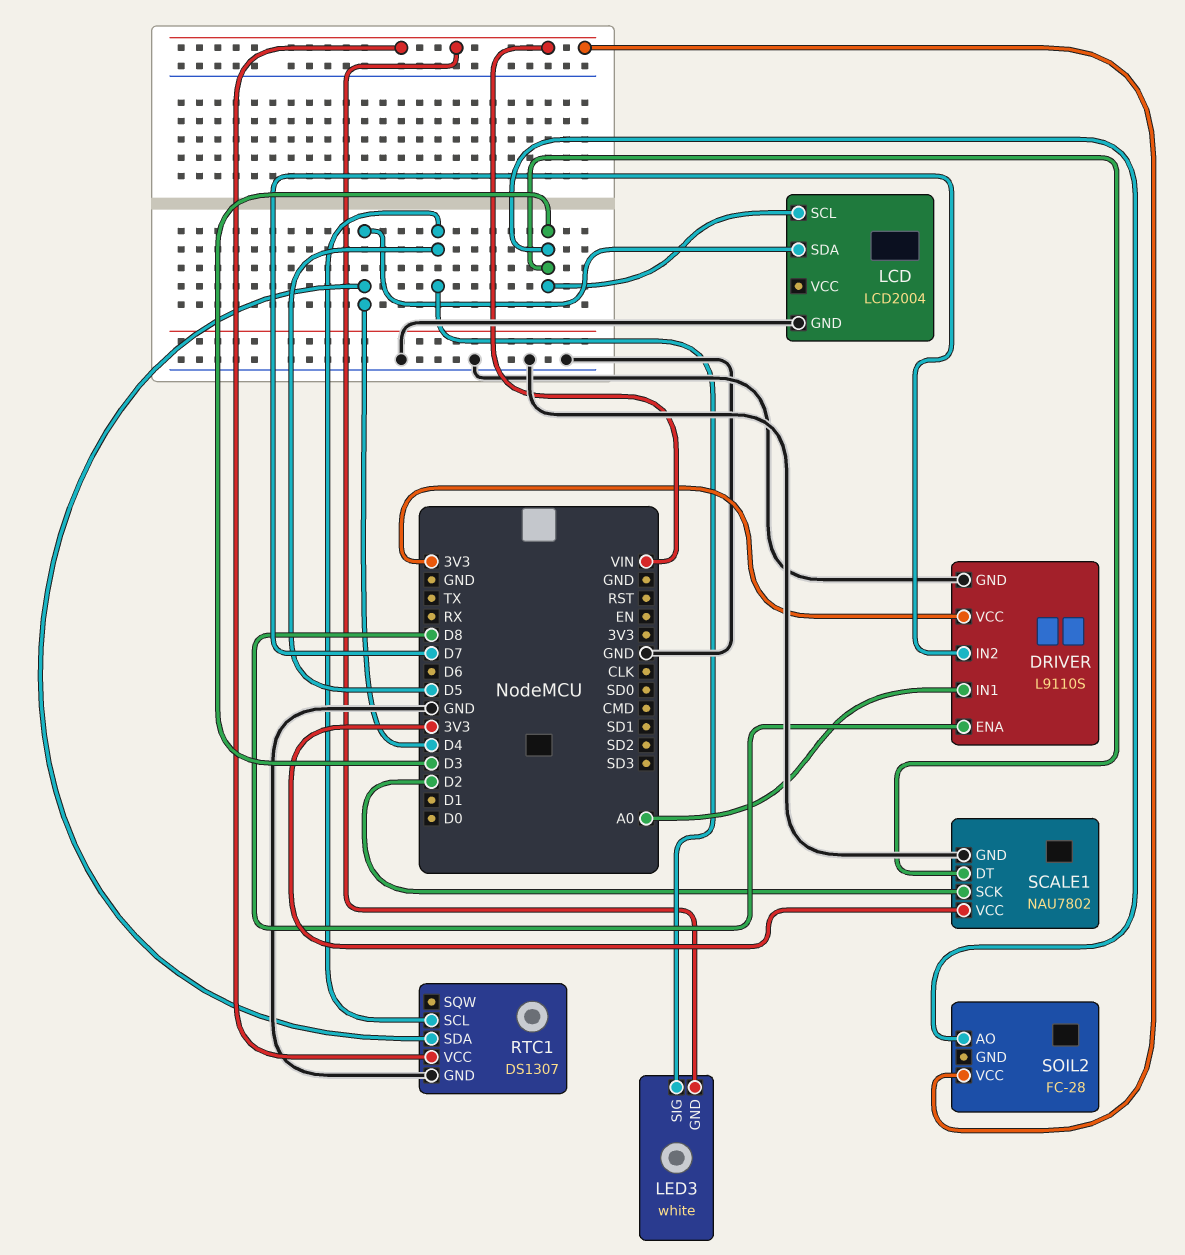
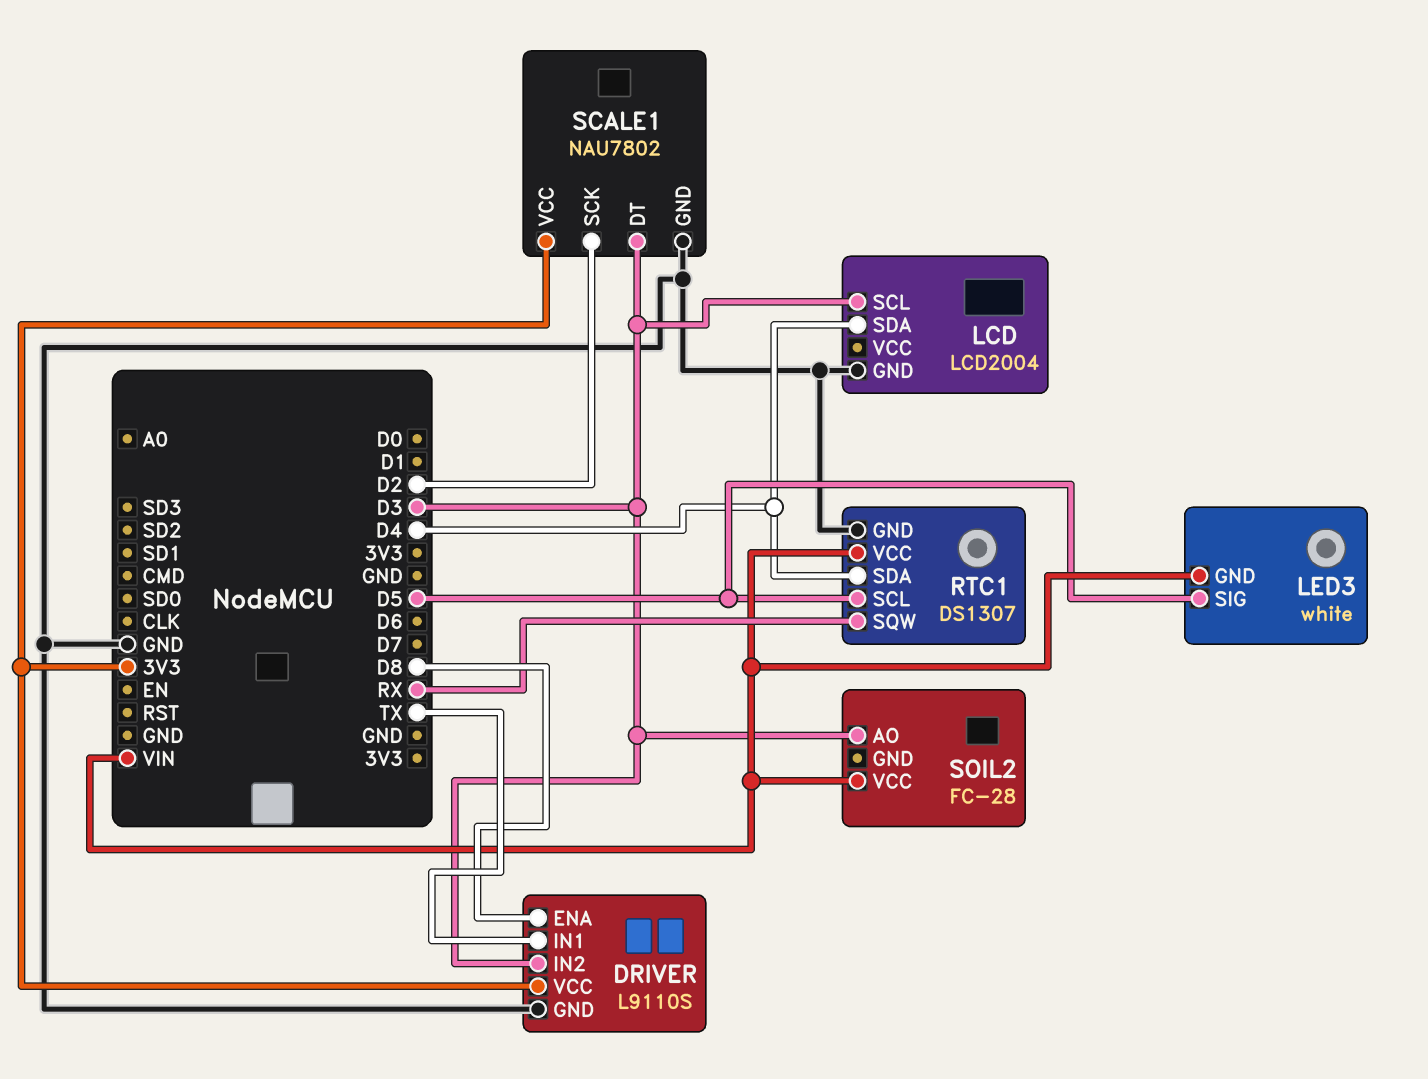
DRIVER pin IN1: A0 -> TX
DRIVER pin IN2: D7 -> D3
RTC1 pin SQW: none -> RX

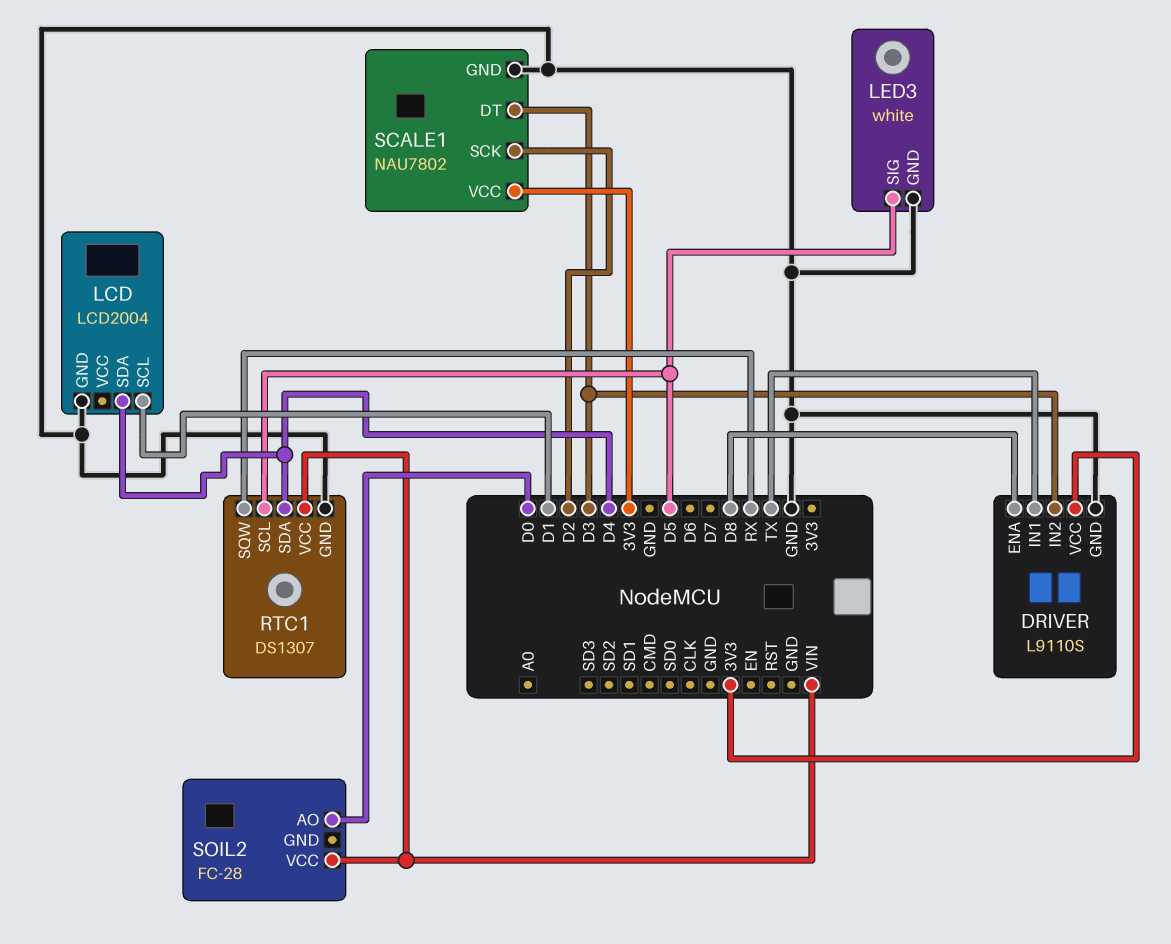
LCD pin SCL: D3 -> D1
LED3 pin GND: VIN -> GND
SOIL2 pin AO: D3 -> D0

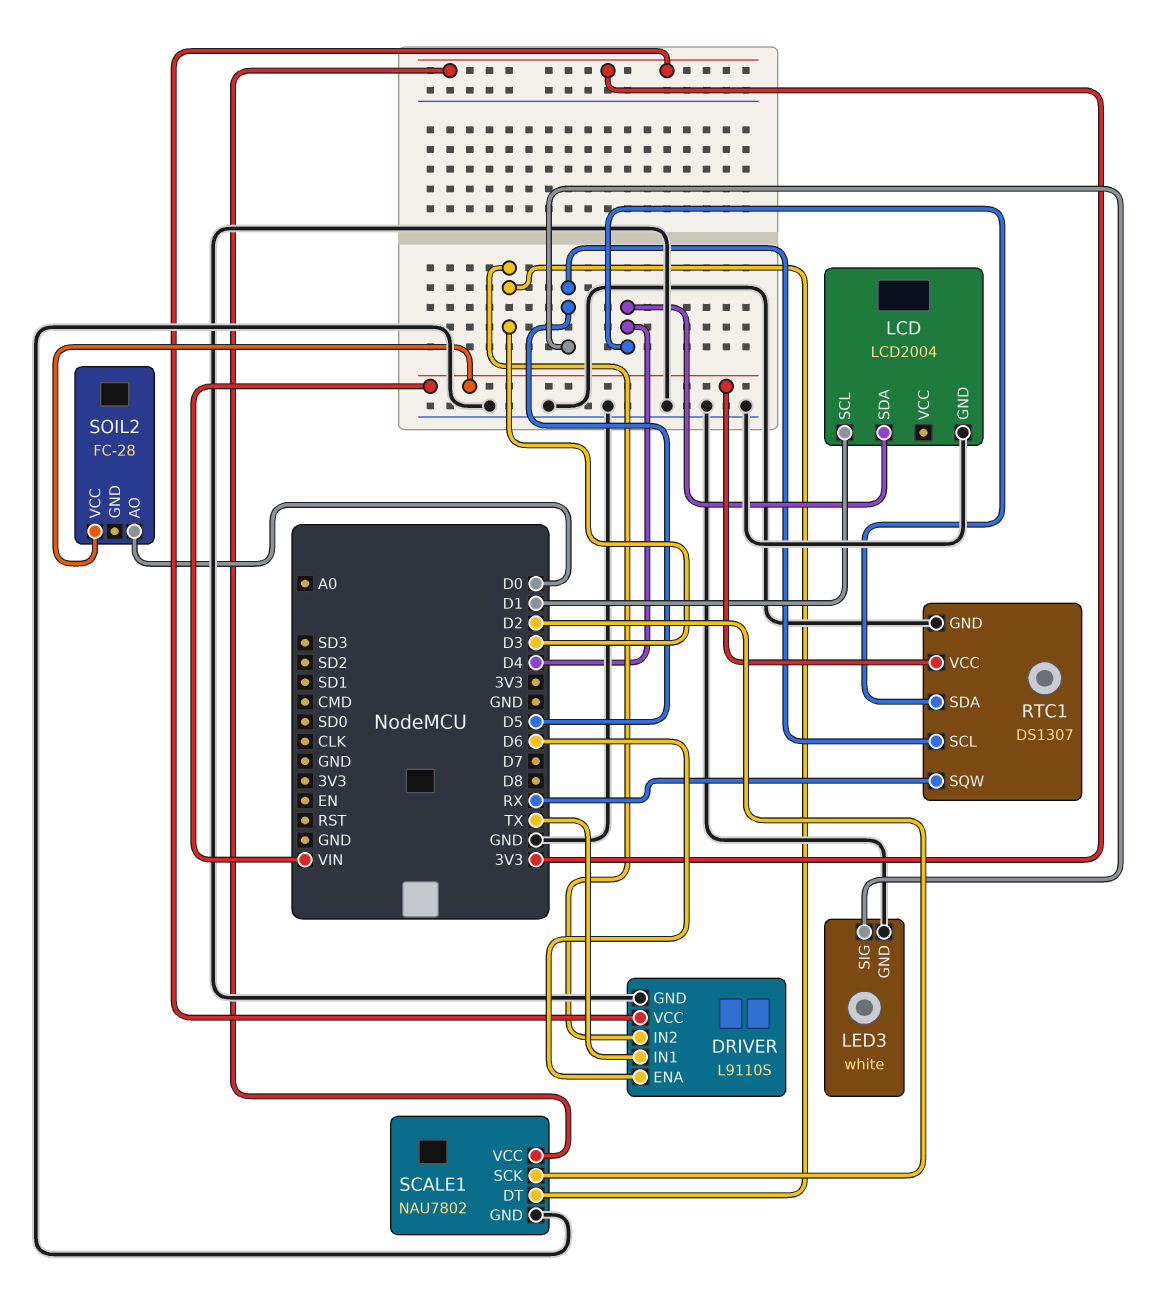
DRIVER pin ENA: D8 -> D6

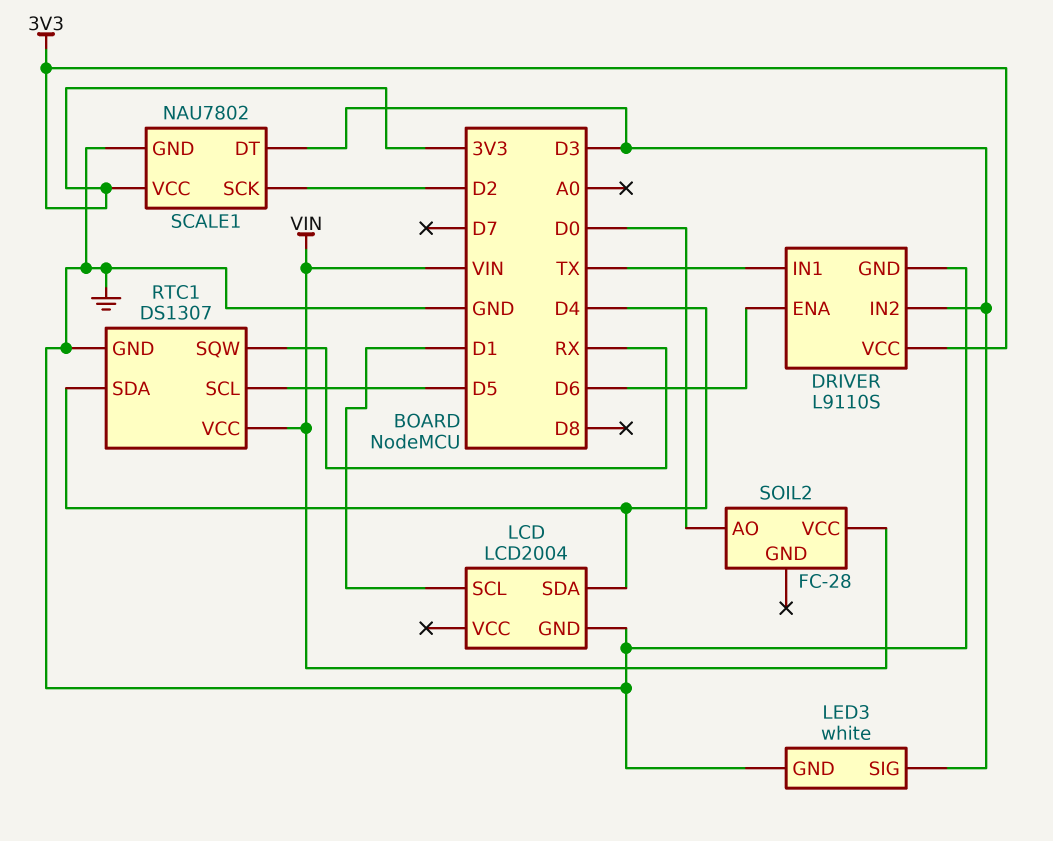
LED3 pin SIG: D5 -> D3

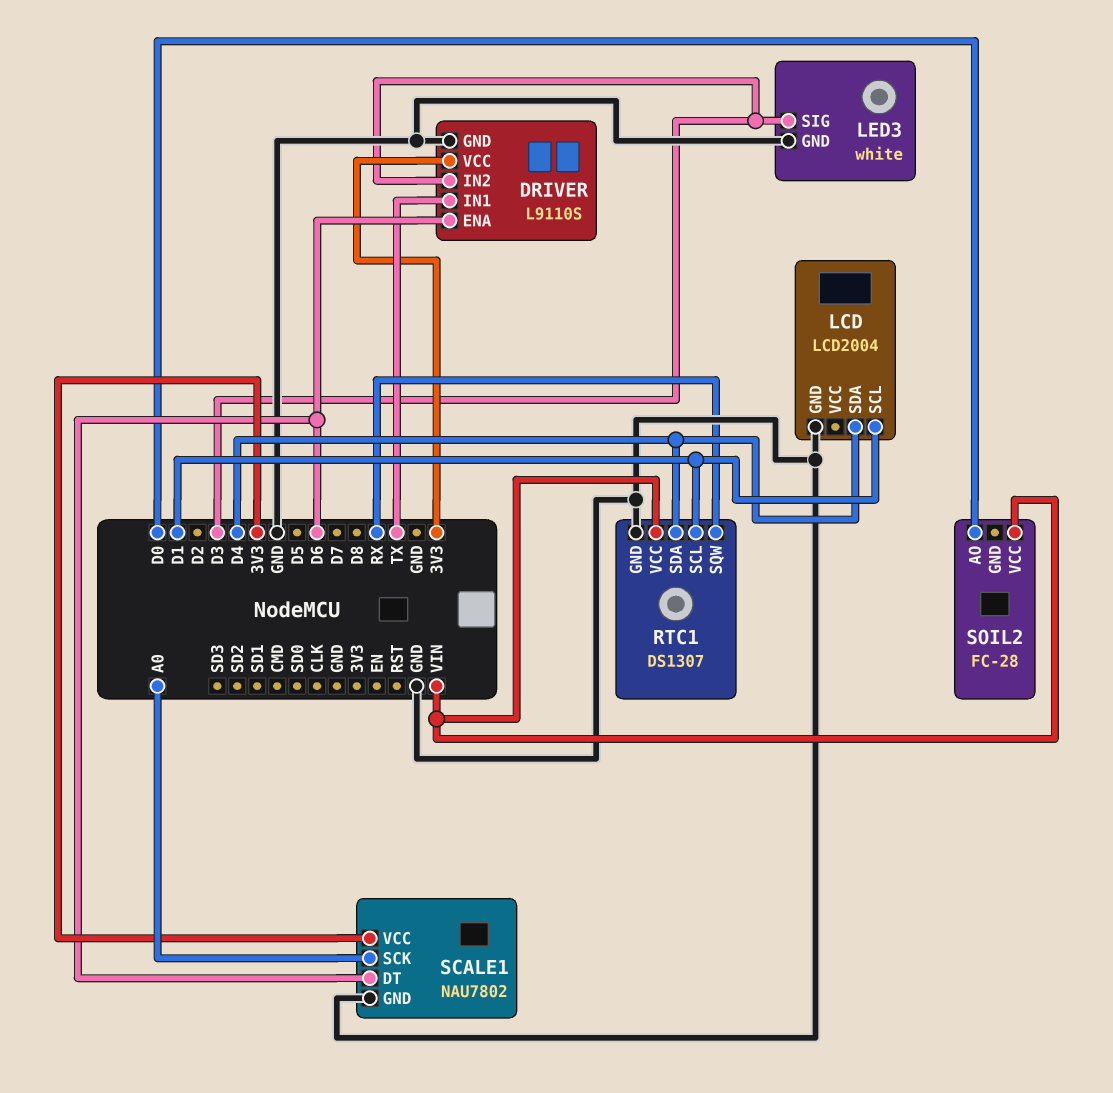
RTC1 pin SCL: D5 -> D1
SCALE1 pin DT: D3 -> D6
SCALE1 pin SCK: D2 -> A0

